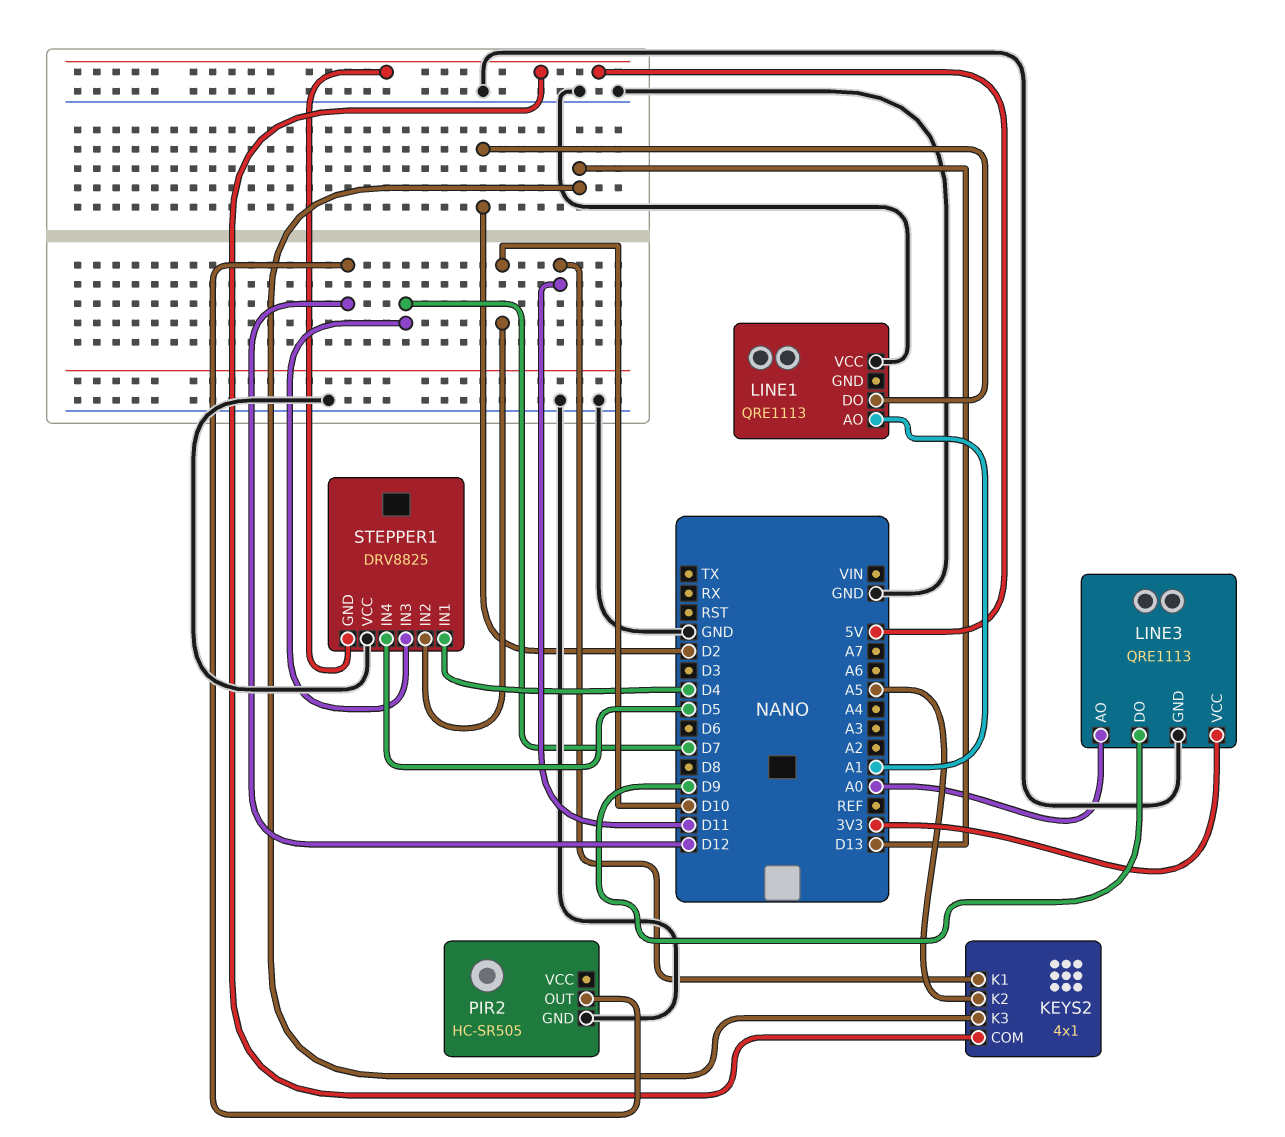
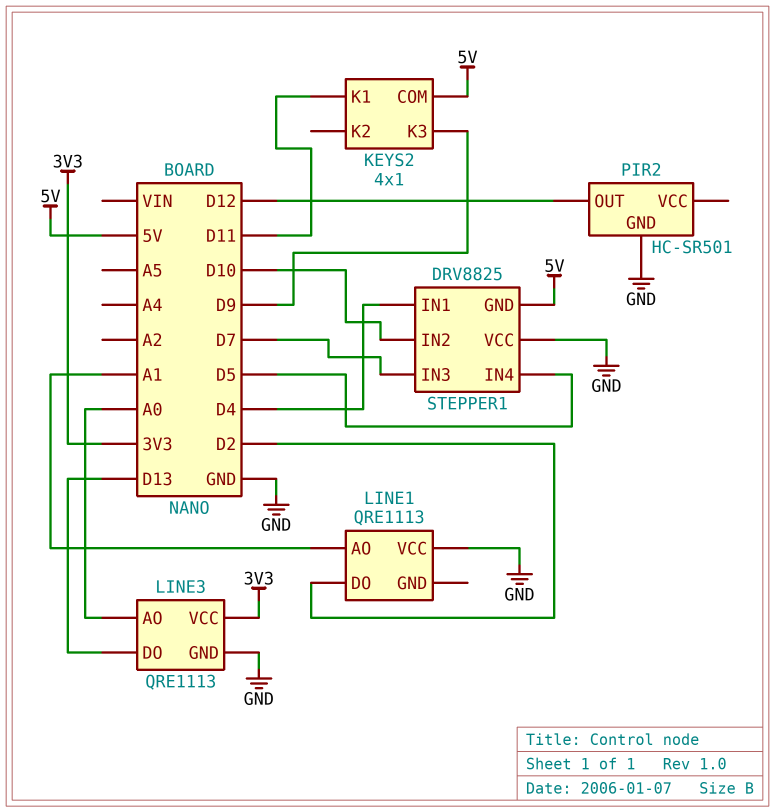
KEYS2 pin K2: A5 -> none
KEYS2 pin K3: D13 -> D9
LINE3 pin DO: D9 -> D13
PIR2: HC-SR505 -> HC-SR501

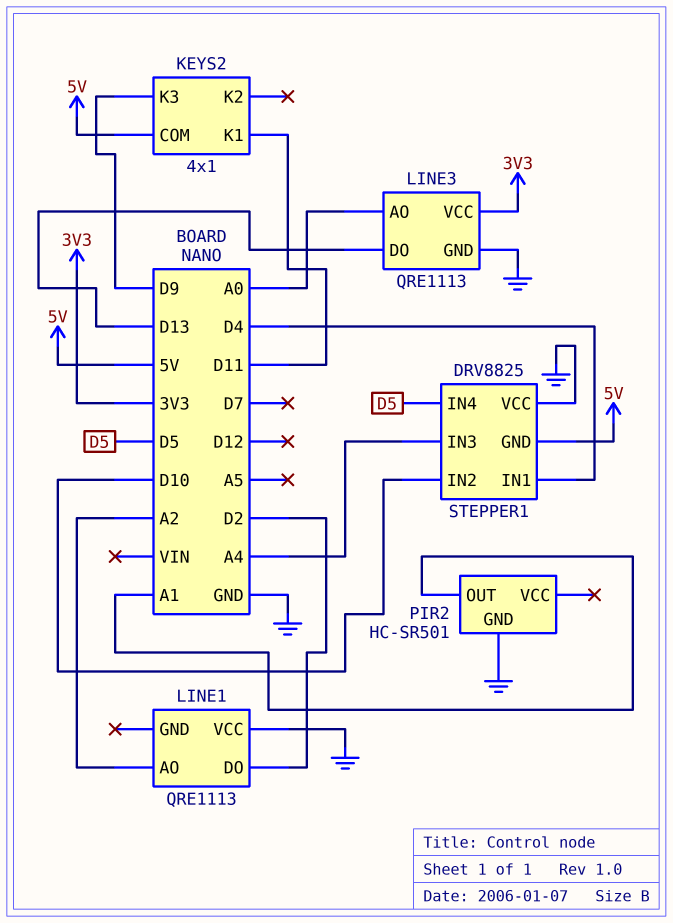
LINE1 pin AO: A1 -> A2
PIR2 pin OUT: D12 -> A1
STEPPER1 pin IN3: D7 -> A4

